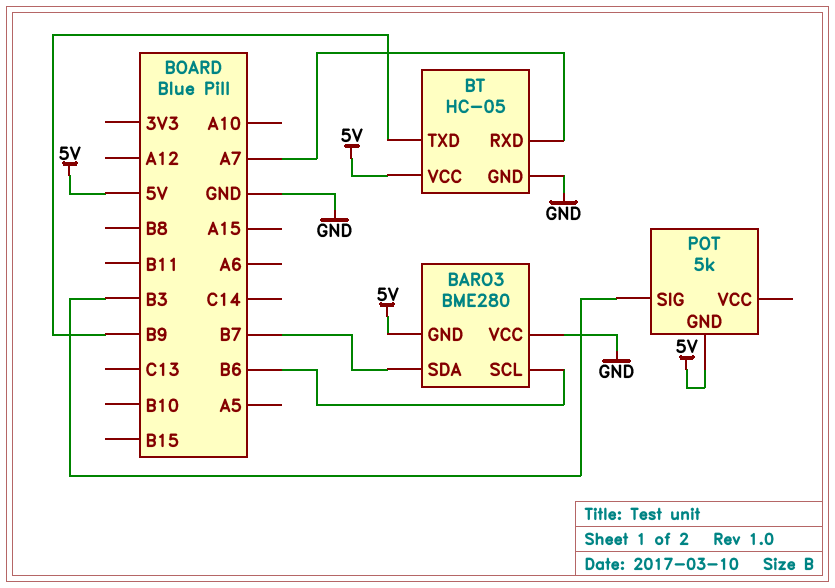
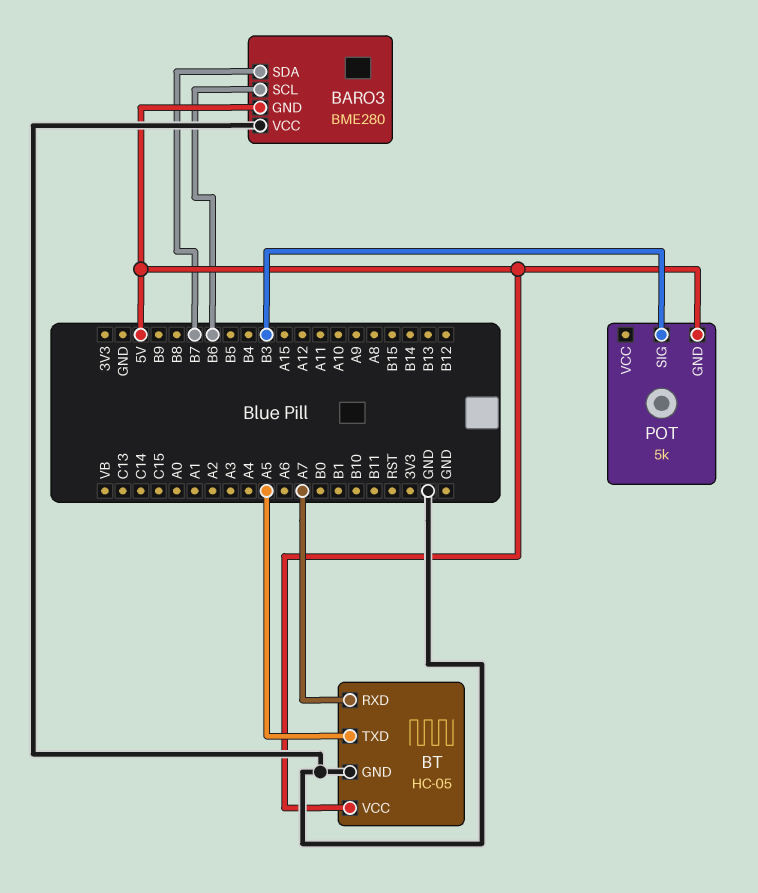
BT pin TXD: B9 -> A5

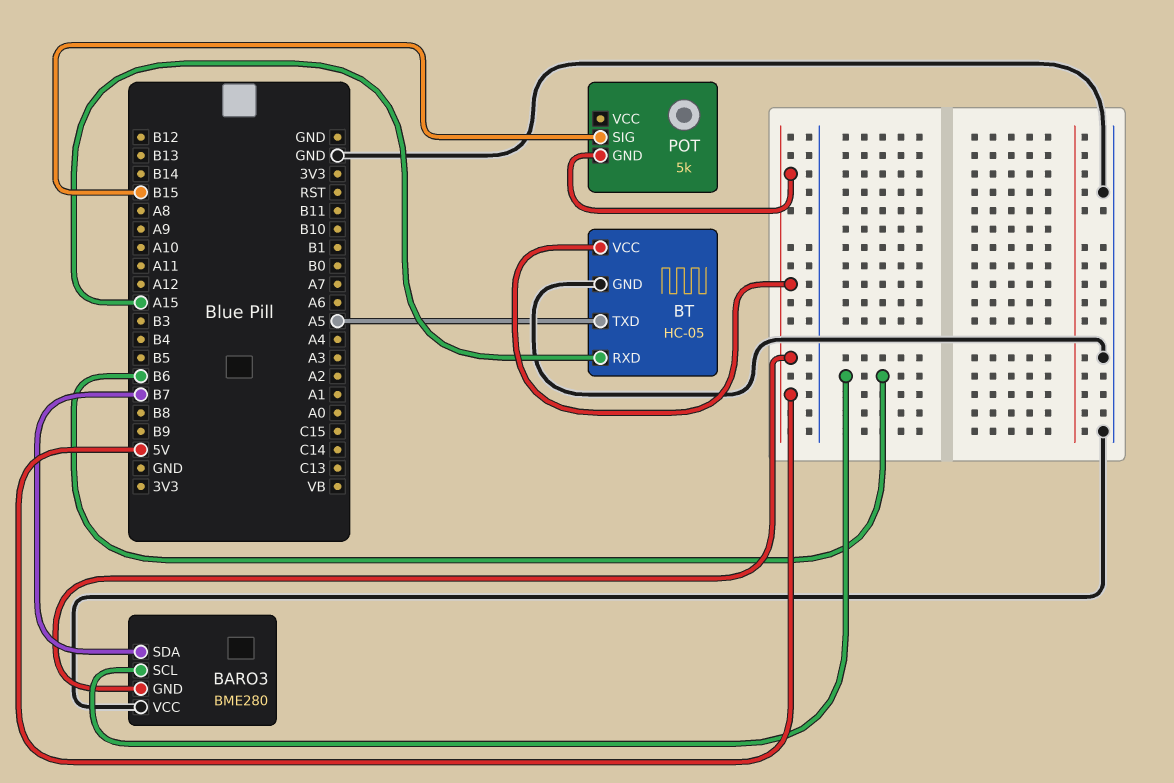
BT pin RXD: A7 -> A15
POT pin SIG: B3 -> B15

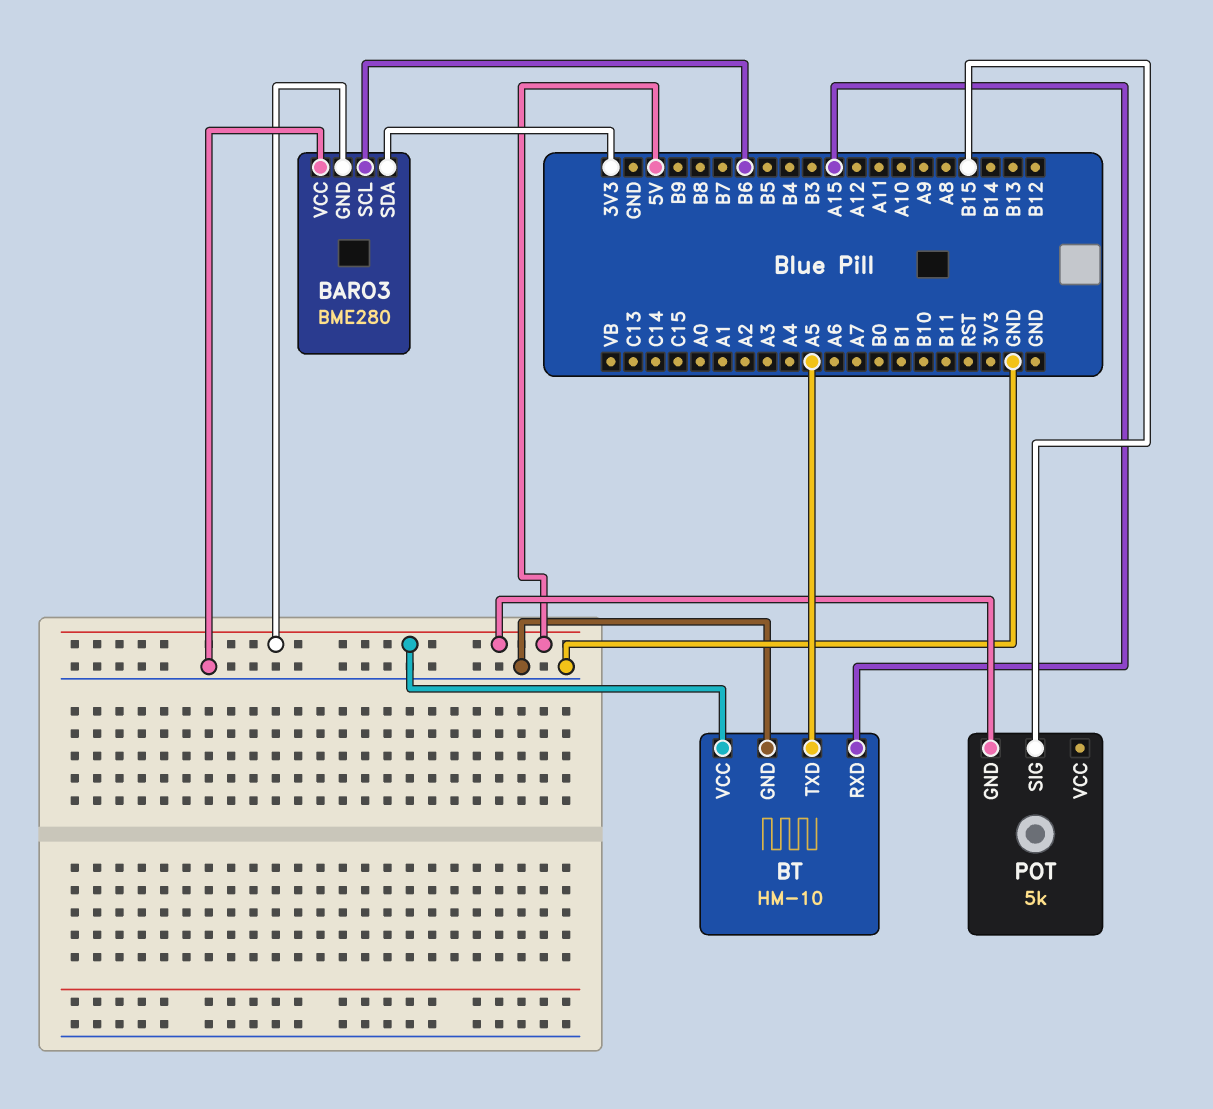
BARO3 pin SDA: B7 -> 3V3
BT: HC-05 -> HM-10

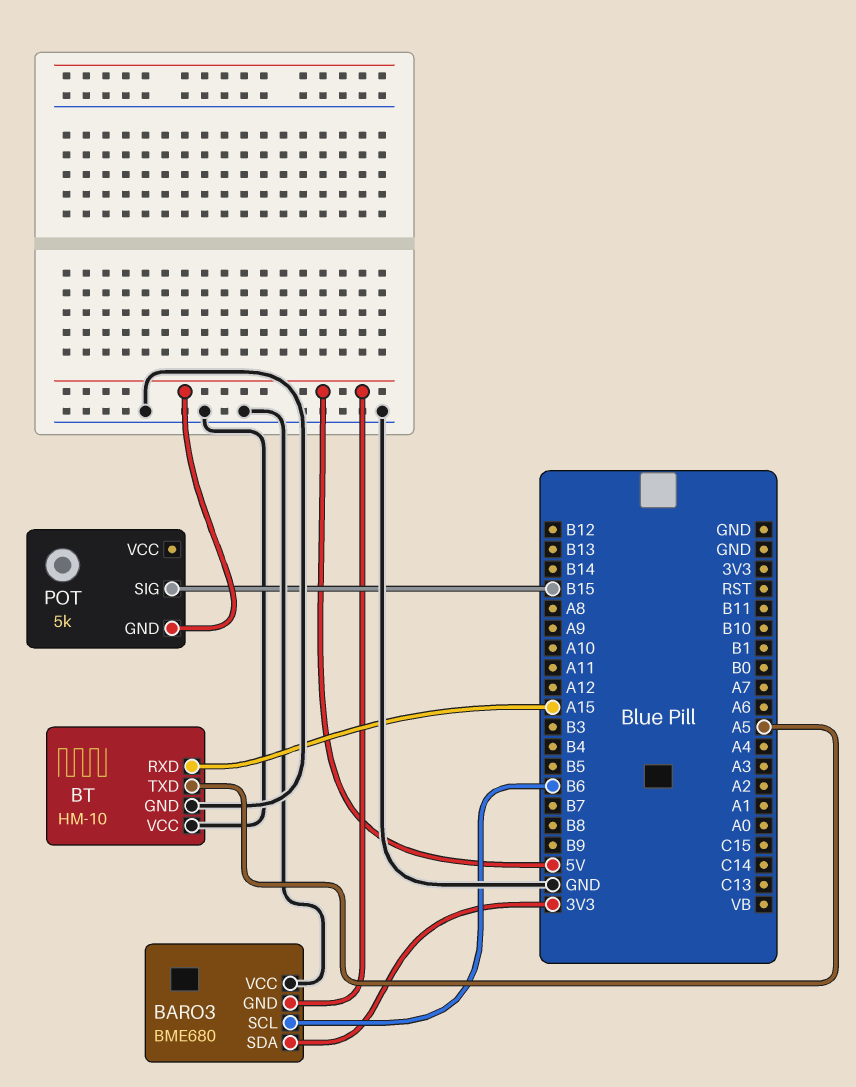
BARO3: BME280 -> BME680
BT pin VCC: 5V -> GND

